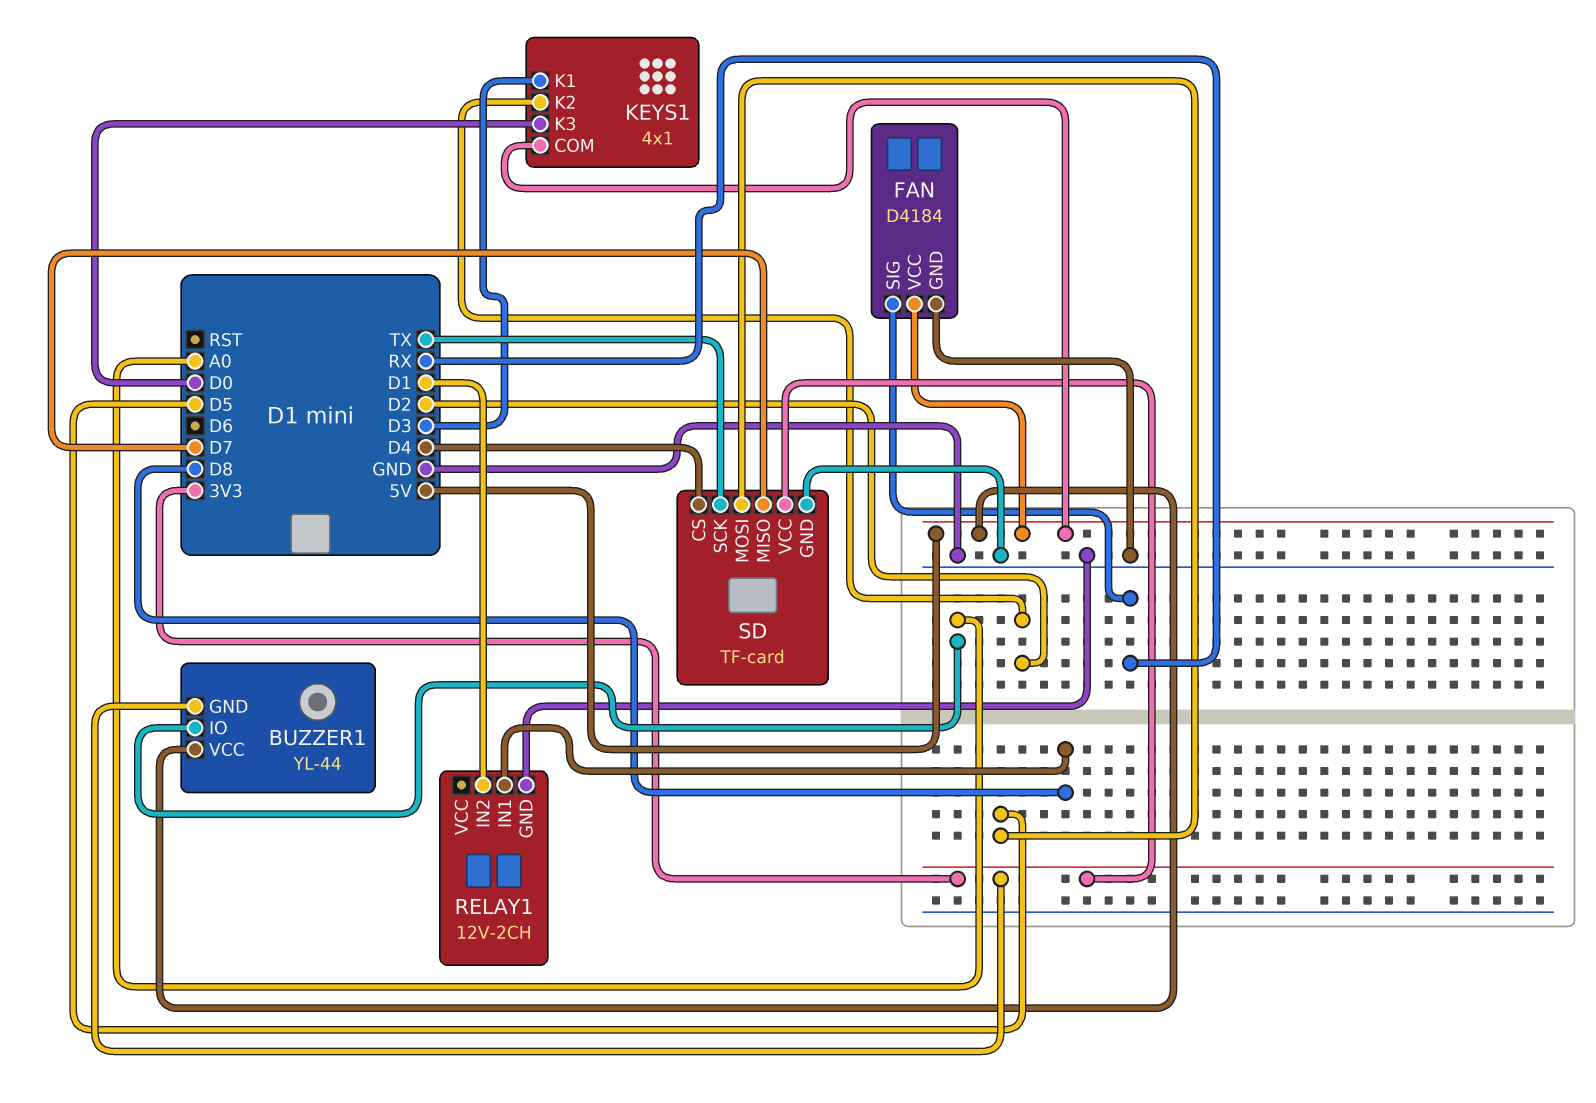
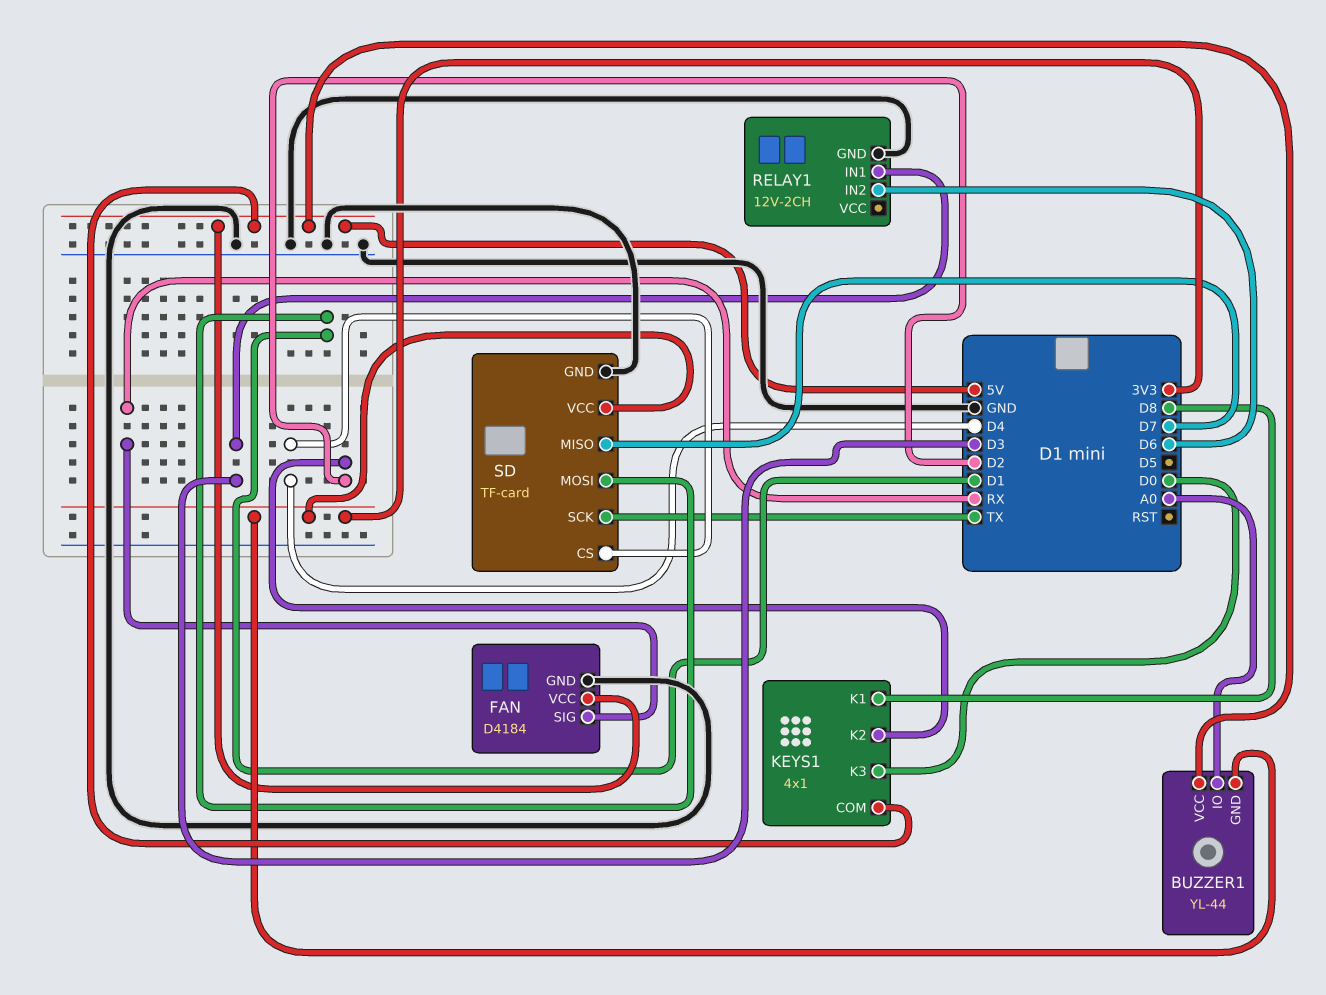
KEYS1 pin K1: D3 -> D8
RELAY1 pin IN1: D8 -> D3
RELAY1 pin IN2: D1 -> D6
SD pin MOSI: D5 -> D1

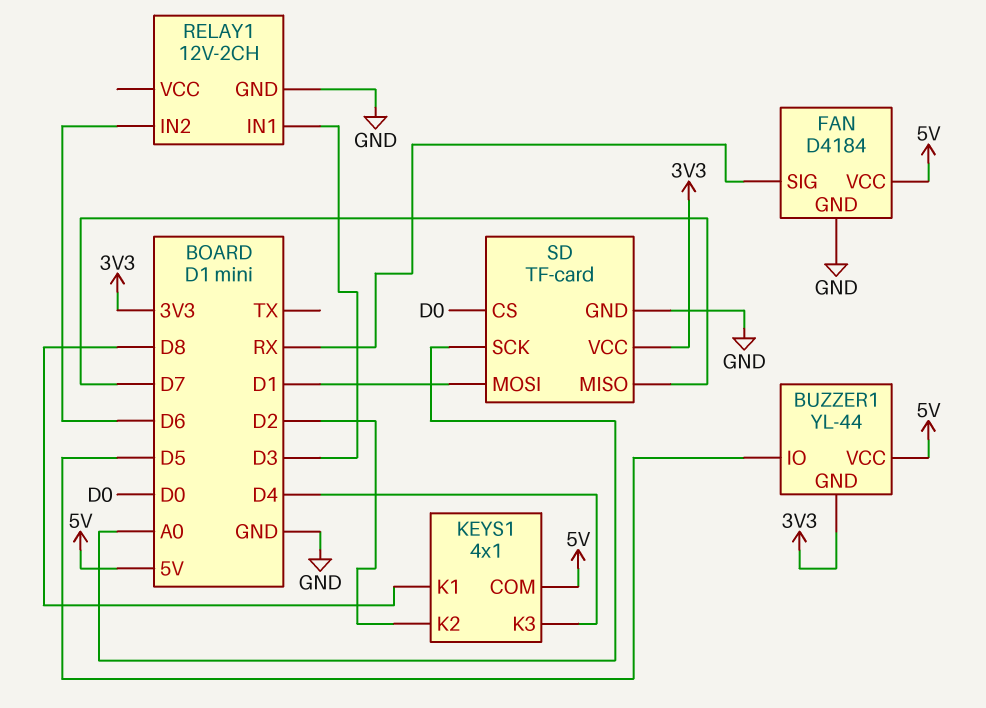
BUZZER1 pin IO: A0 -> D5
KEYS1 pin K3: D0 -> D4
SD pin CS: D4 -> D0
SD pin SCK: TX -> A0

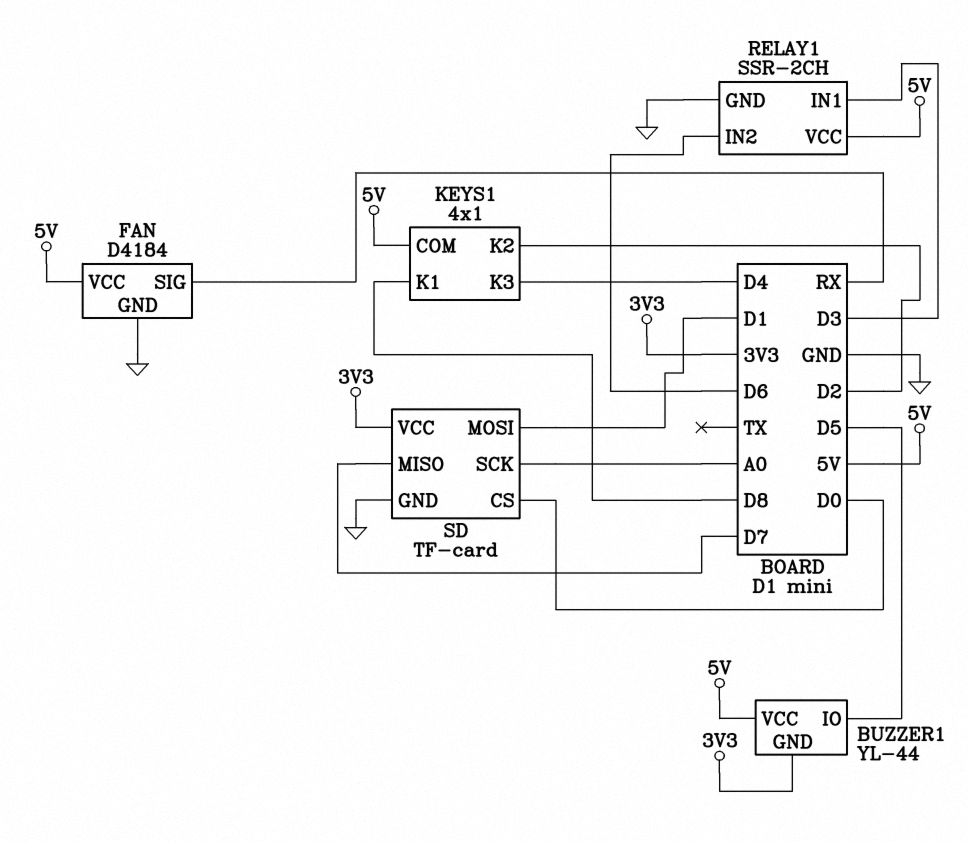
RELAY1: 12V-2CH -> SSR-2CH
RELAY1 pin VCC: none -> 5V

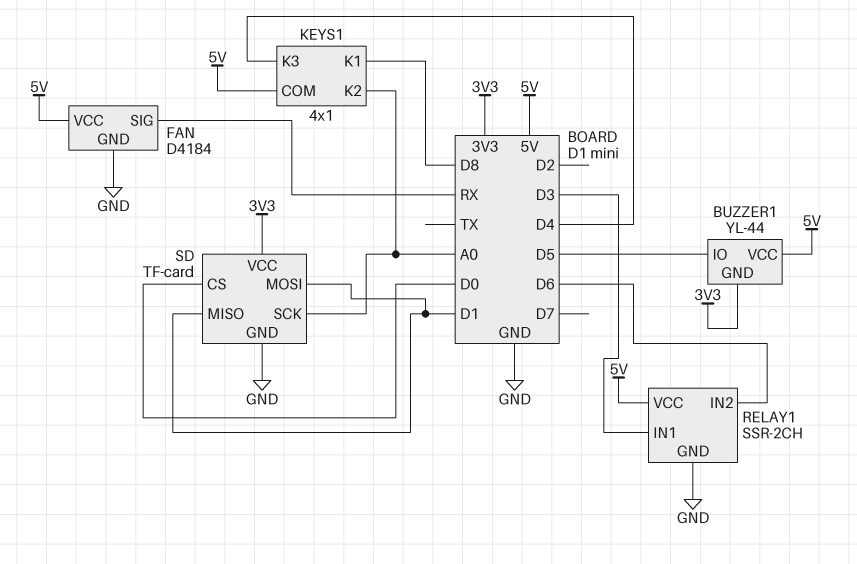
KEYS1 pin K2: D2 -> A0
SD pin MISO: D7 -> D1

